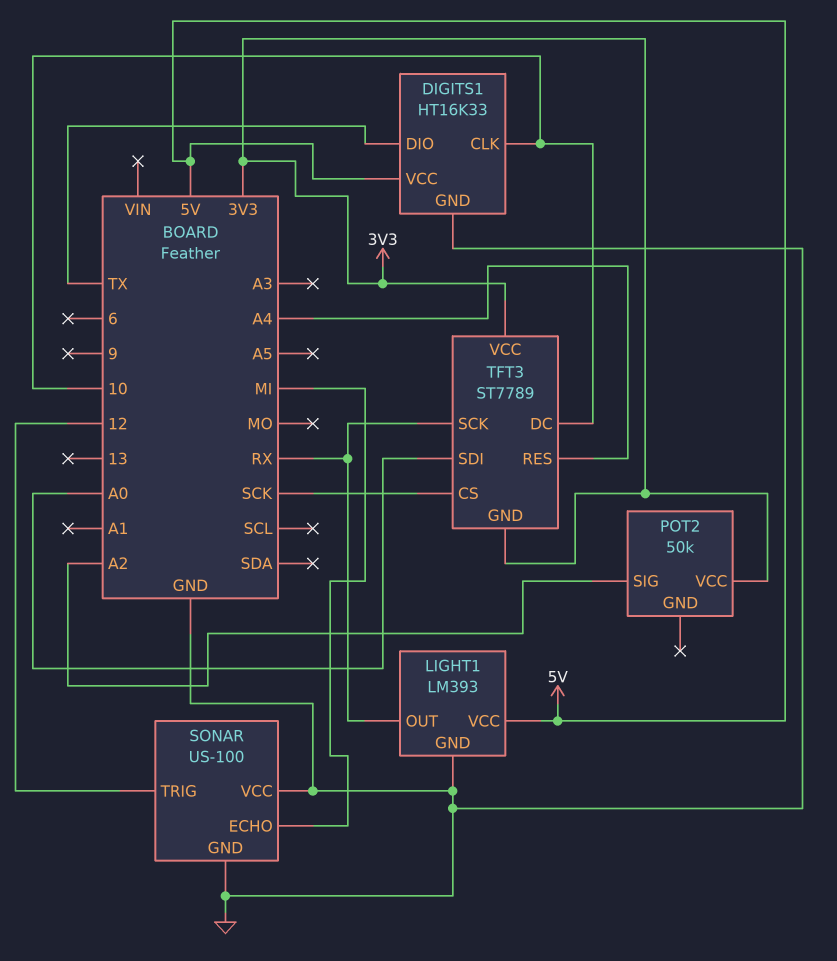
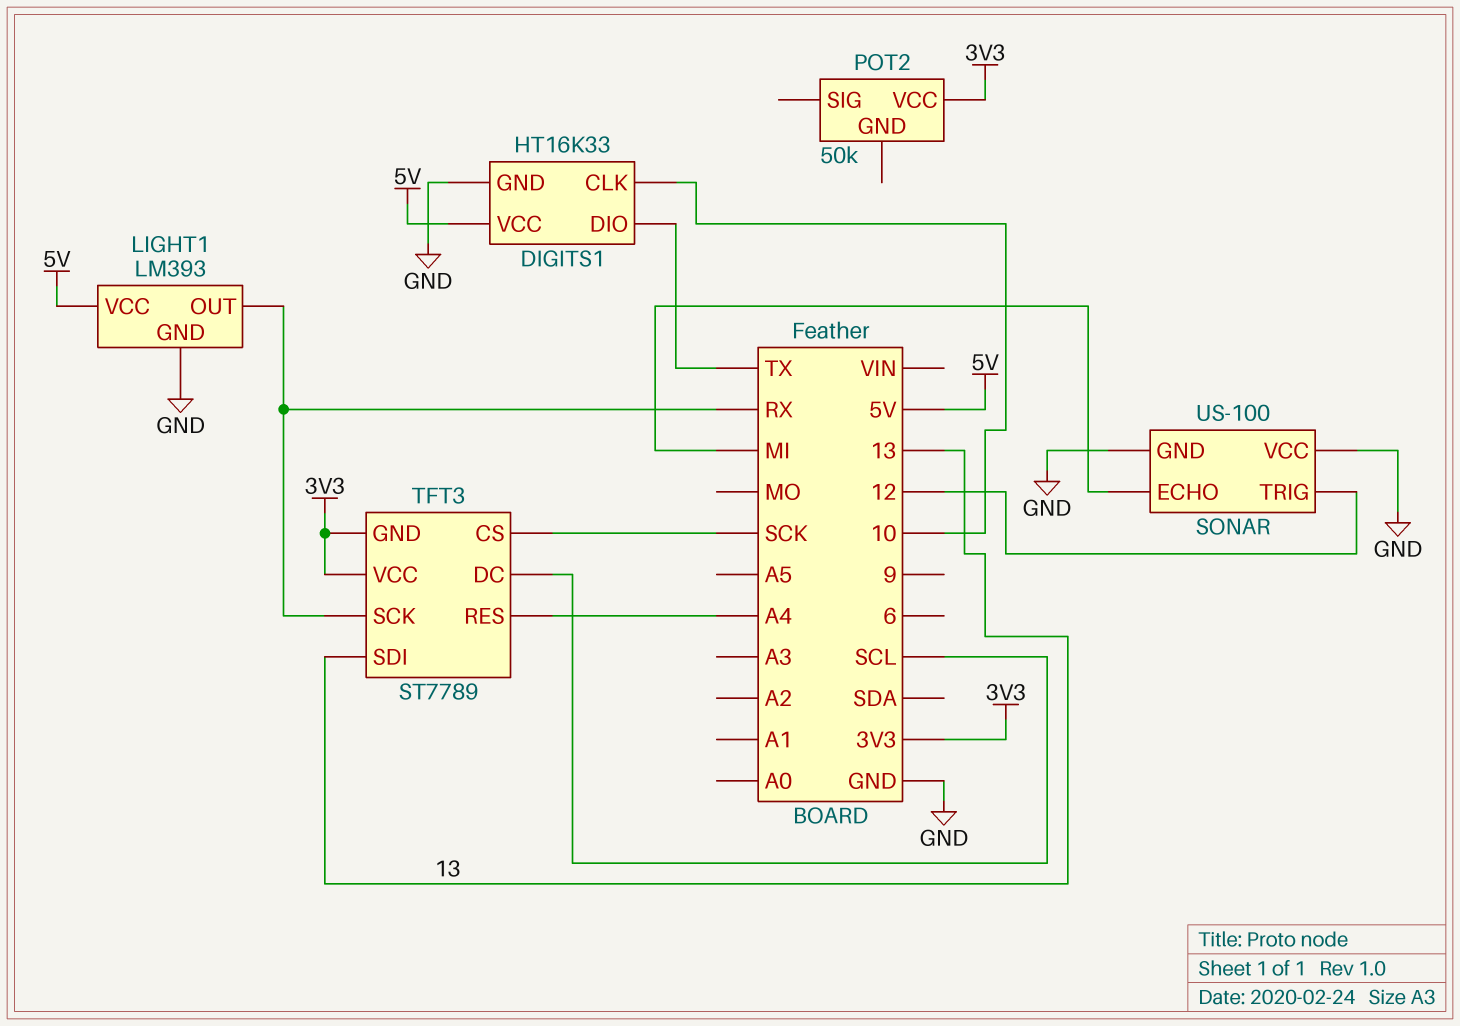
POT2 pin SIG: A2 -> none
TFT3 pin DC: 10 -> SCL
TFT3 pin SDI: A0 -> 13

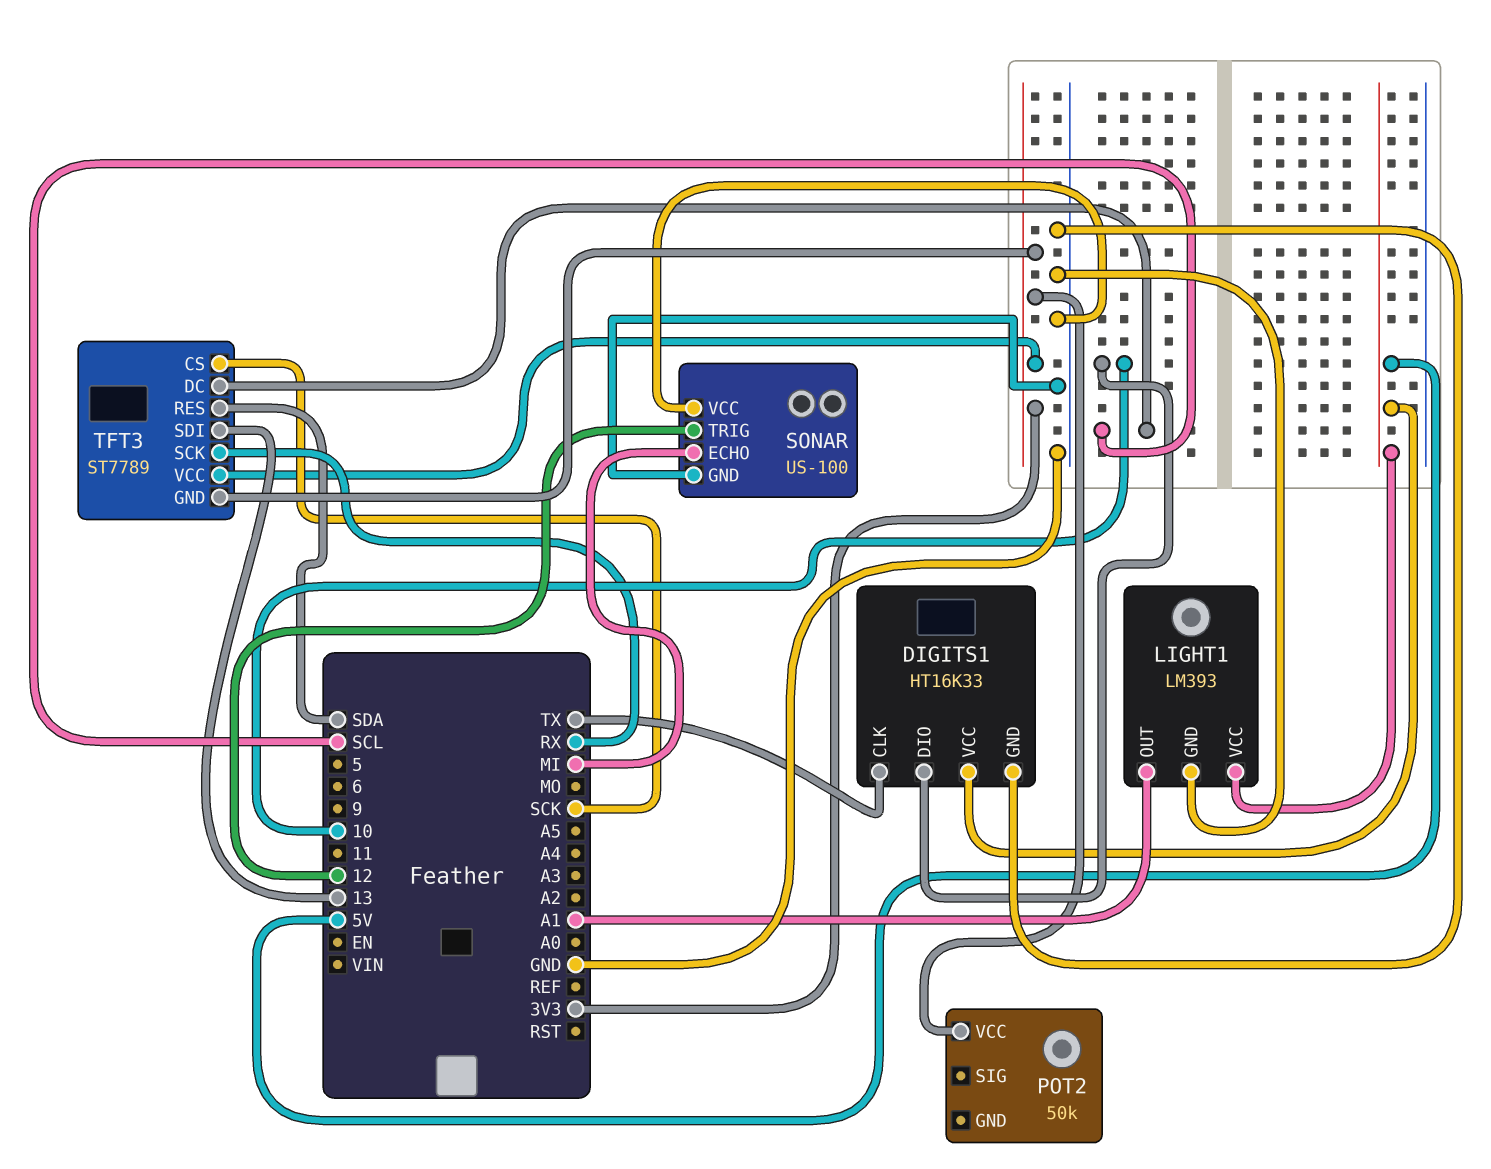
DIGITS1 pin CLK: 10 -> TX
DIGITS1 pin DIO: TX -> 10
LIGHT1 pin OUT: RX -> A1
TFT3 pin RES: A4 -> SDA

